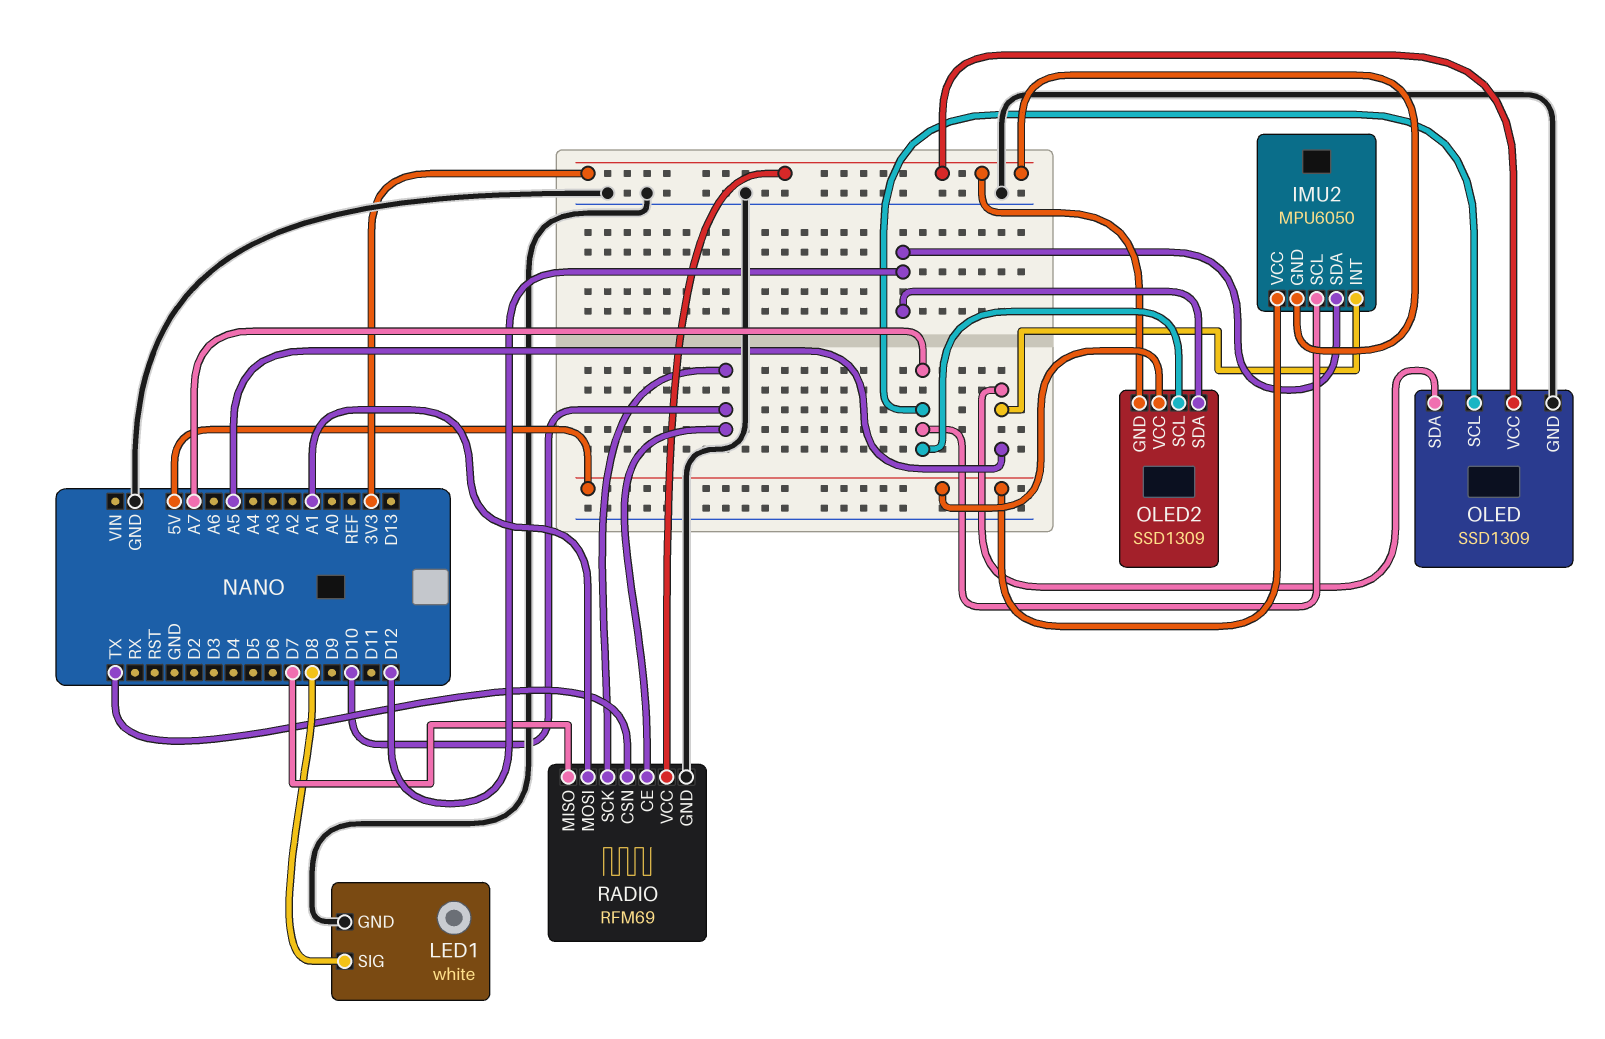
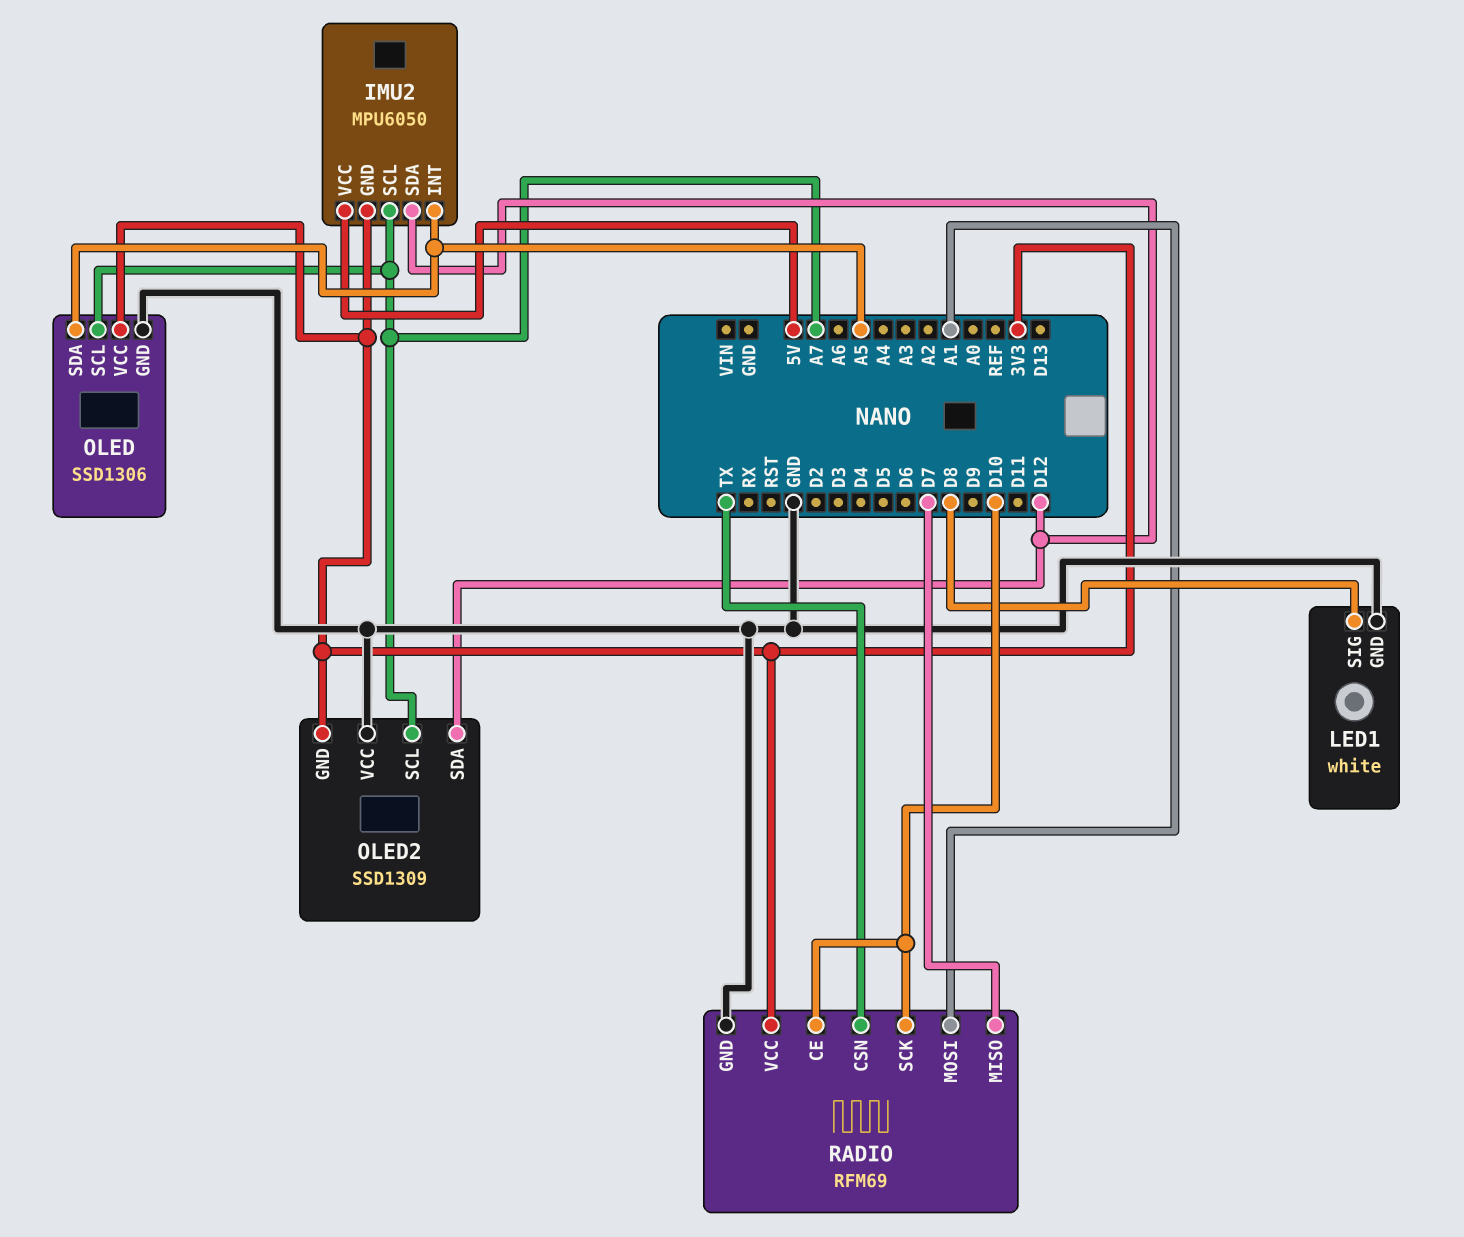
OLED: SSD1309 -> SSD1306
OLED2 pin VCC: 5V -> GND

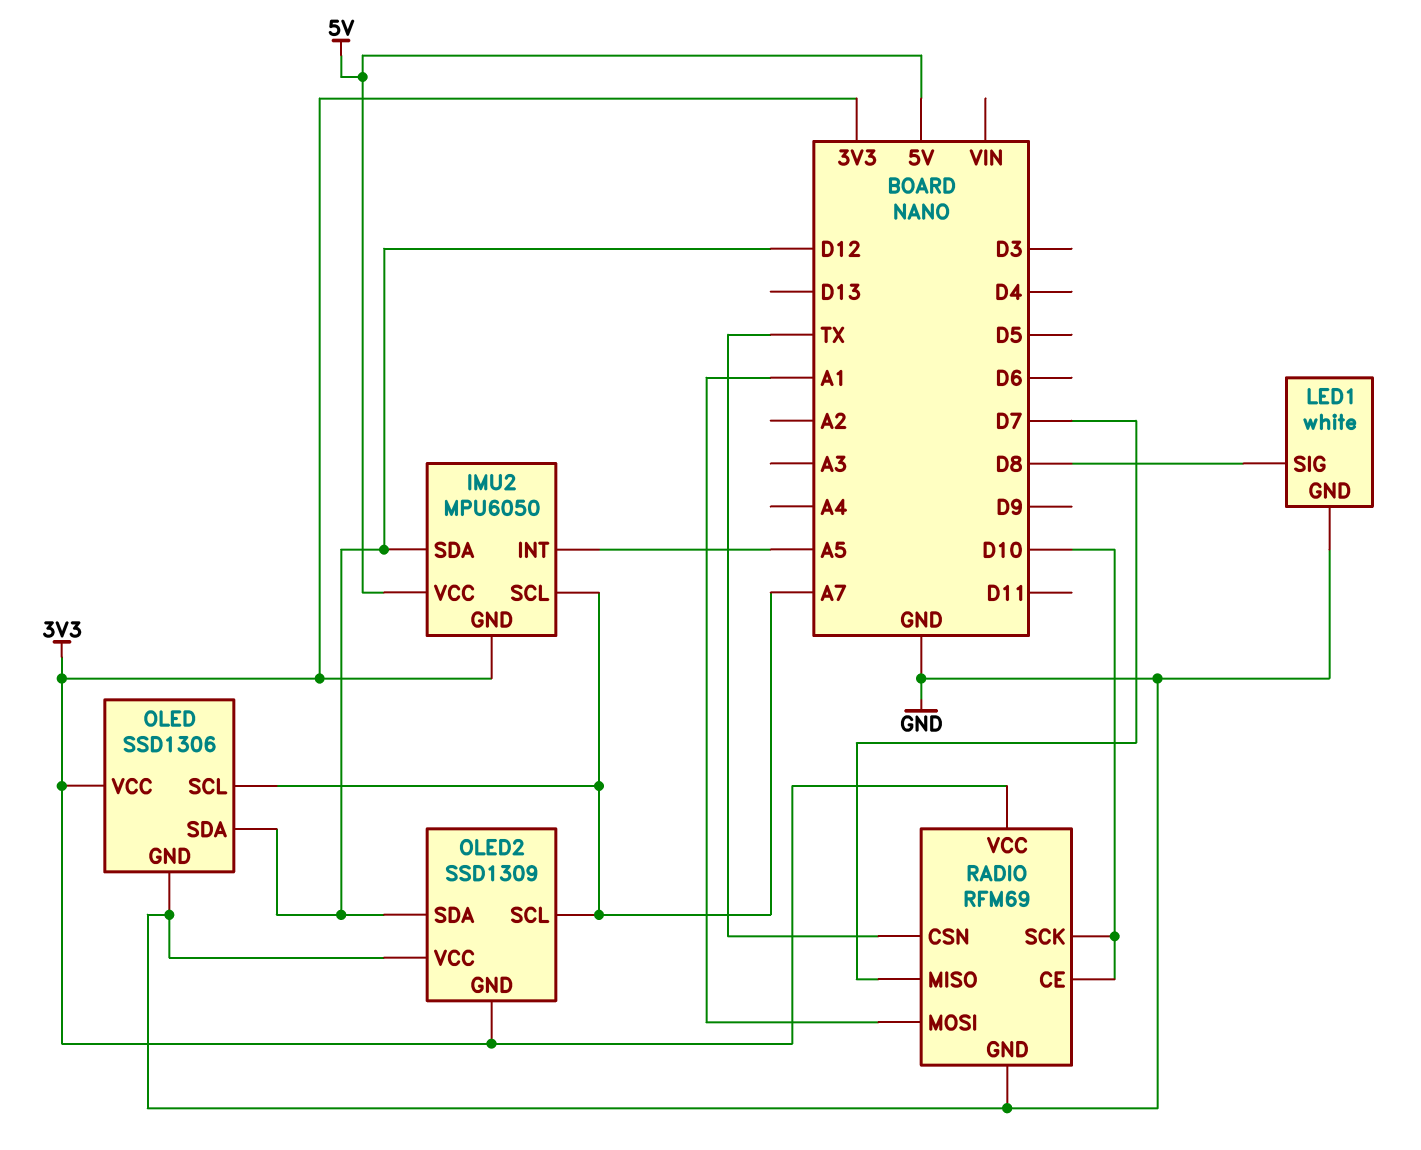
OLED pin SDA: A5 -> D12

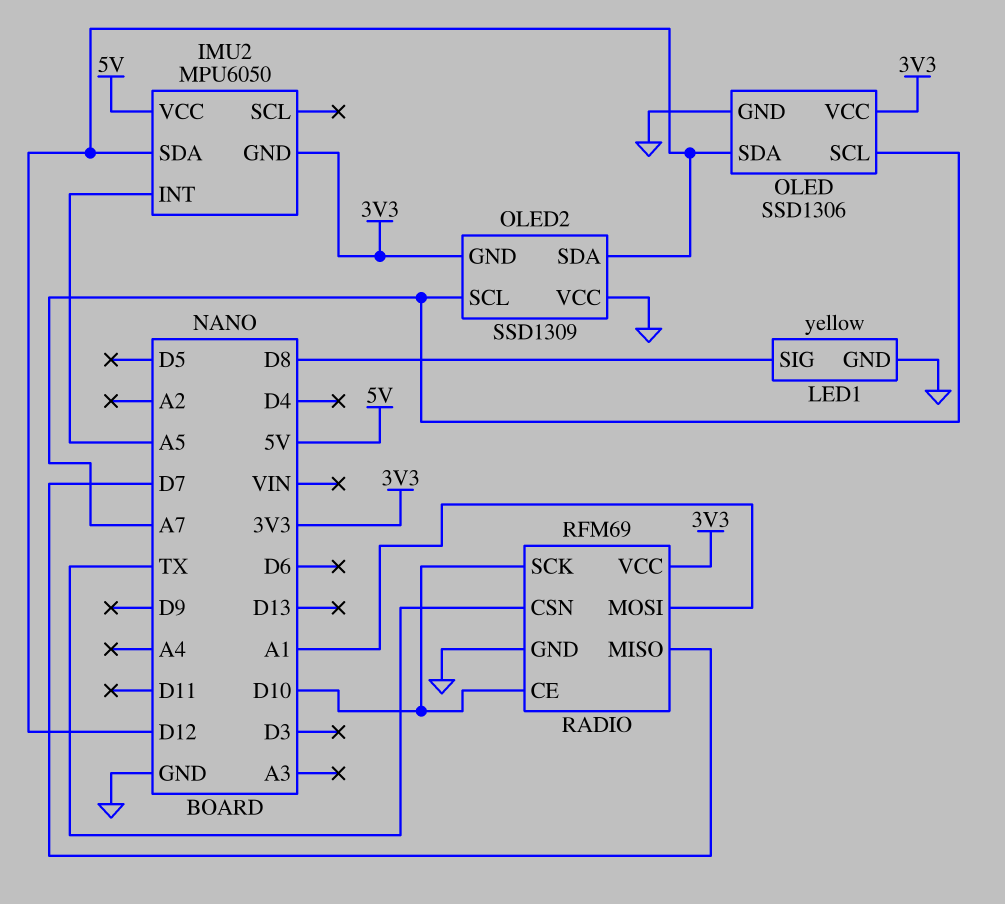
IMU2 pin SCL: A7 -> none
LED1: white -> yellow

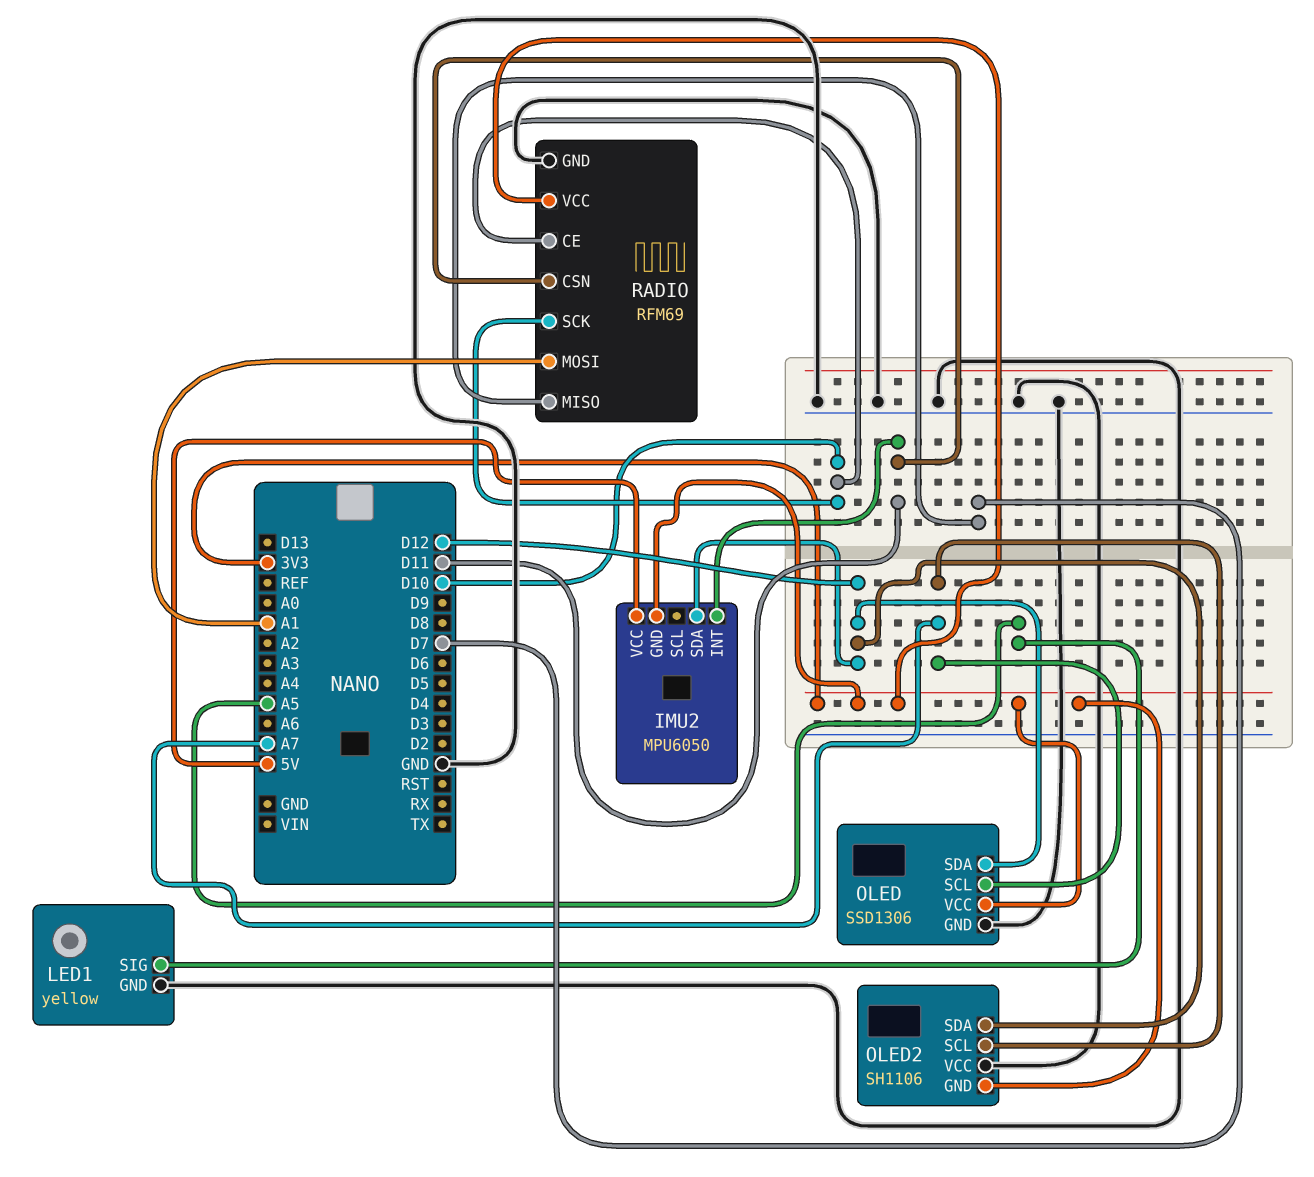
IMU2 pin INT: A5 -> D11
LED1 pin SIG: D8 -> A5
OLED2: SSD1309 -> SH1106
RADIO pin CSN: TX -> D11

